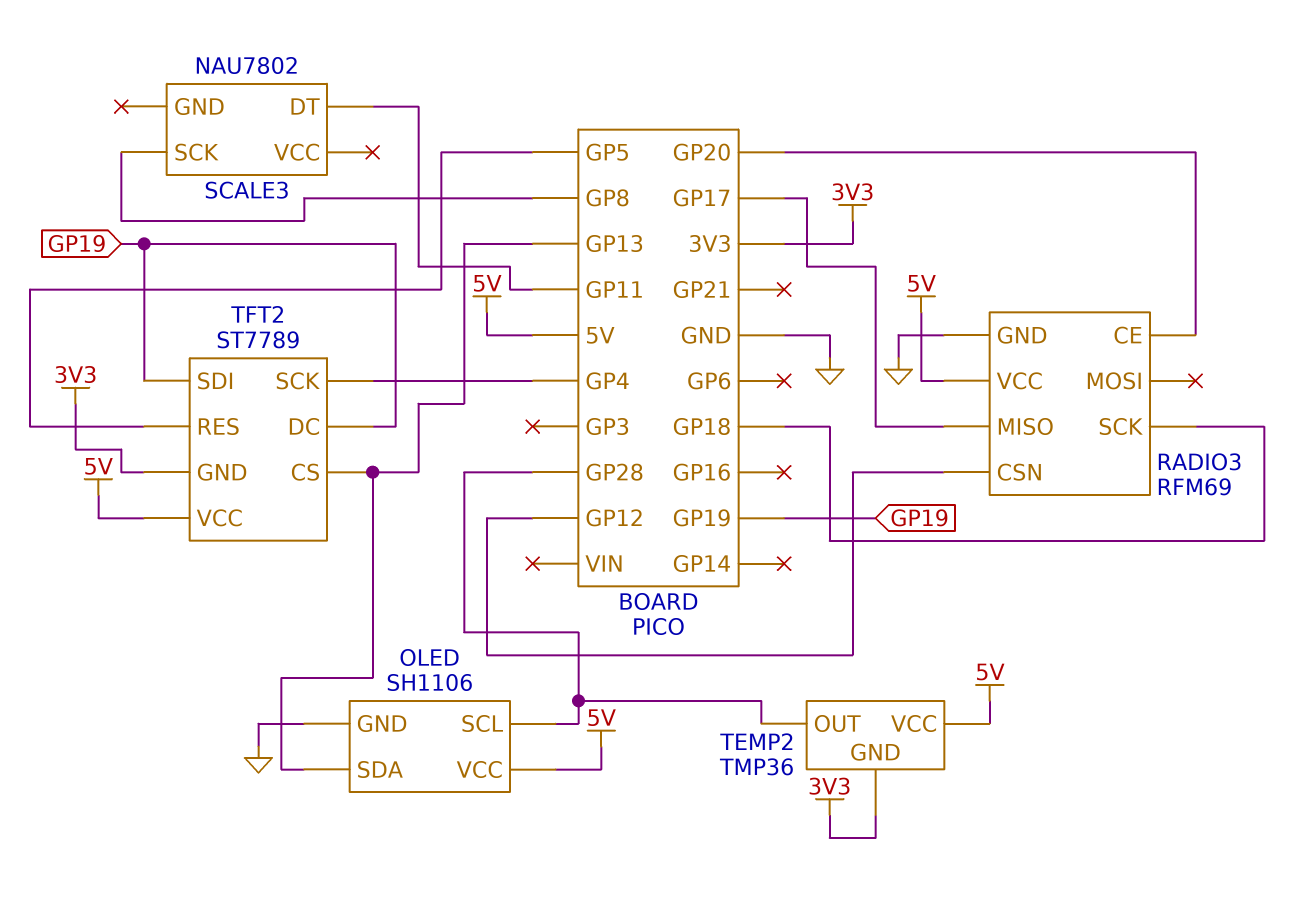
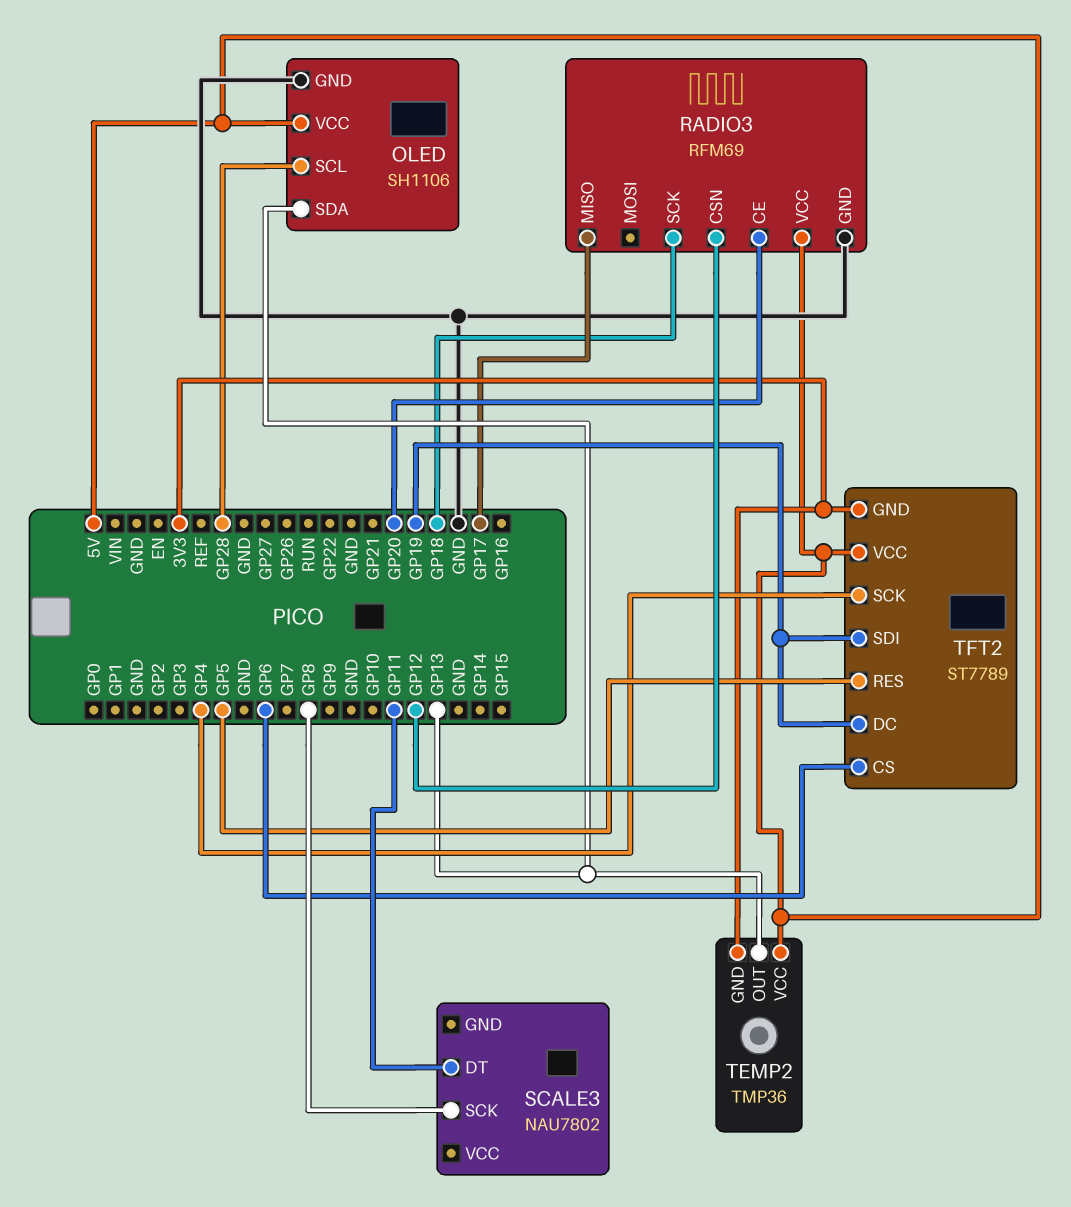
TEMP2 pin OUT: GP28 -> GP13
TFT2 pin CS: GP13 -> GP6

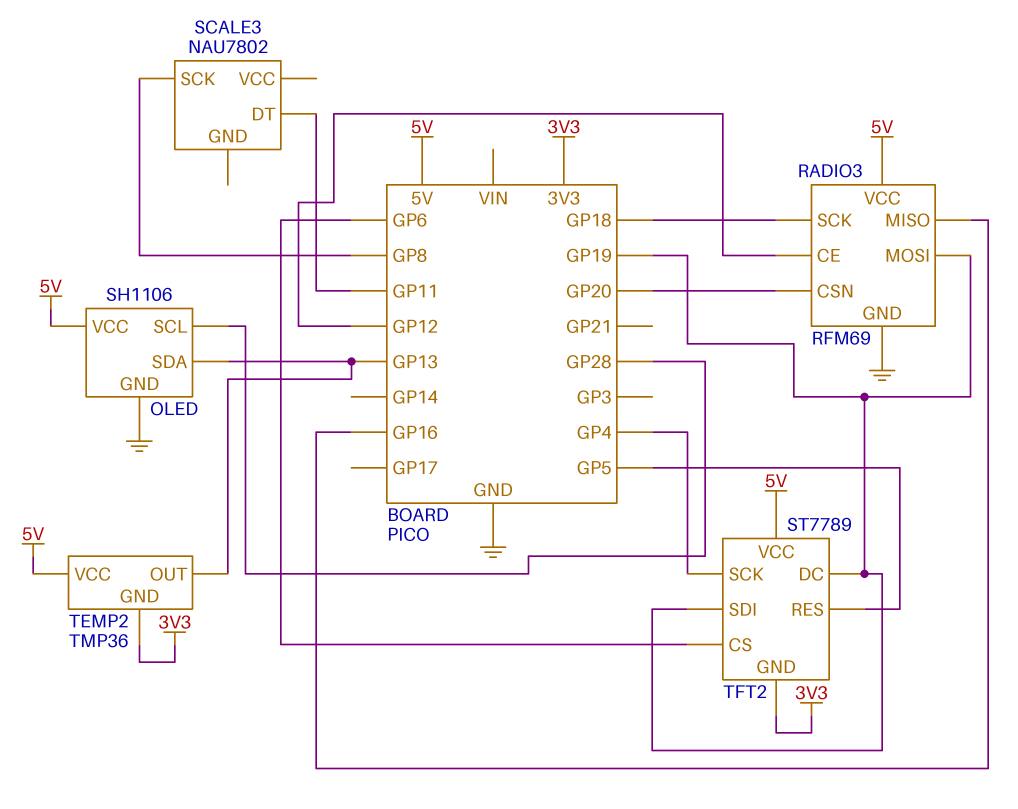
RADIO3 pin CE: GP20 -> GP12
RADIO3 pin CSN: GP12 -> GP20
RADIO3 pin MISO: GP17 -> GP16
RADIO3 pin MOSI: none -> GP19

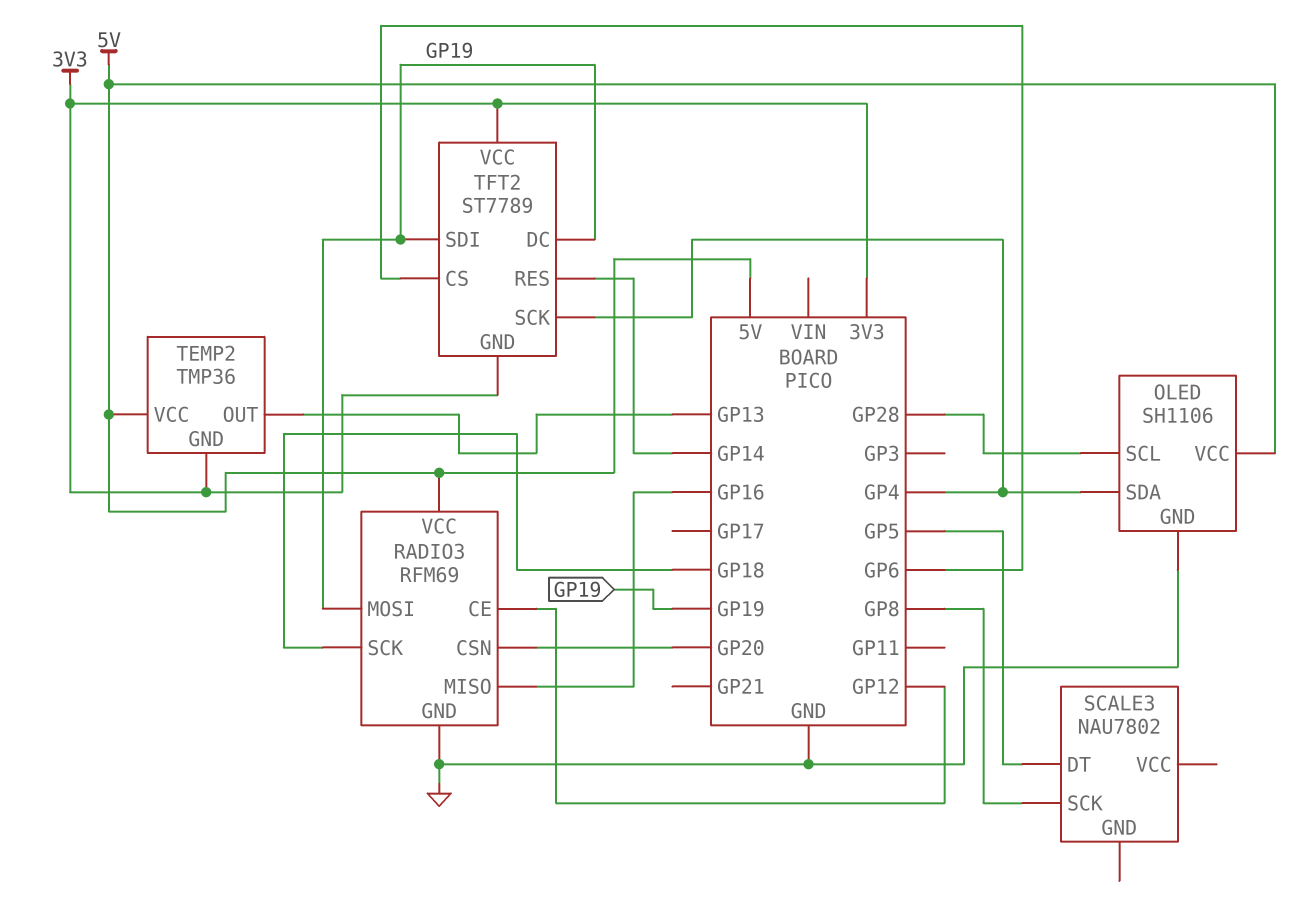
OLED pin SDA: GP13 -> GP4
SCALE3 pin DT: GP11 -> GP5
TFT2 pin RES: GP5 -> GP14
TFT2 pin VCC: 5V -> 3V3

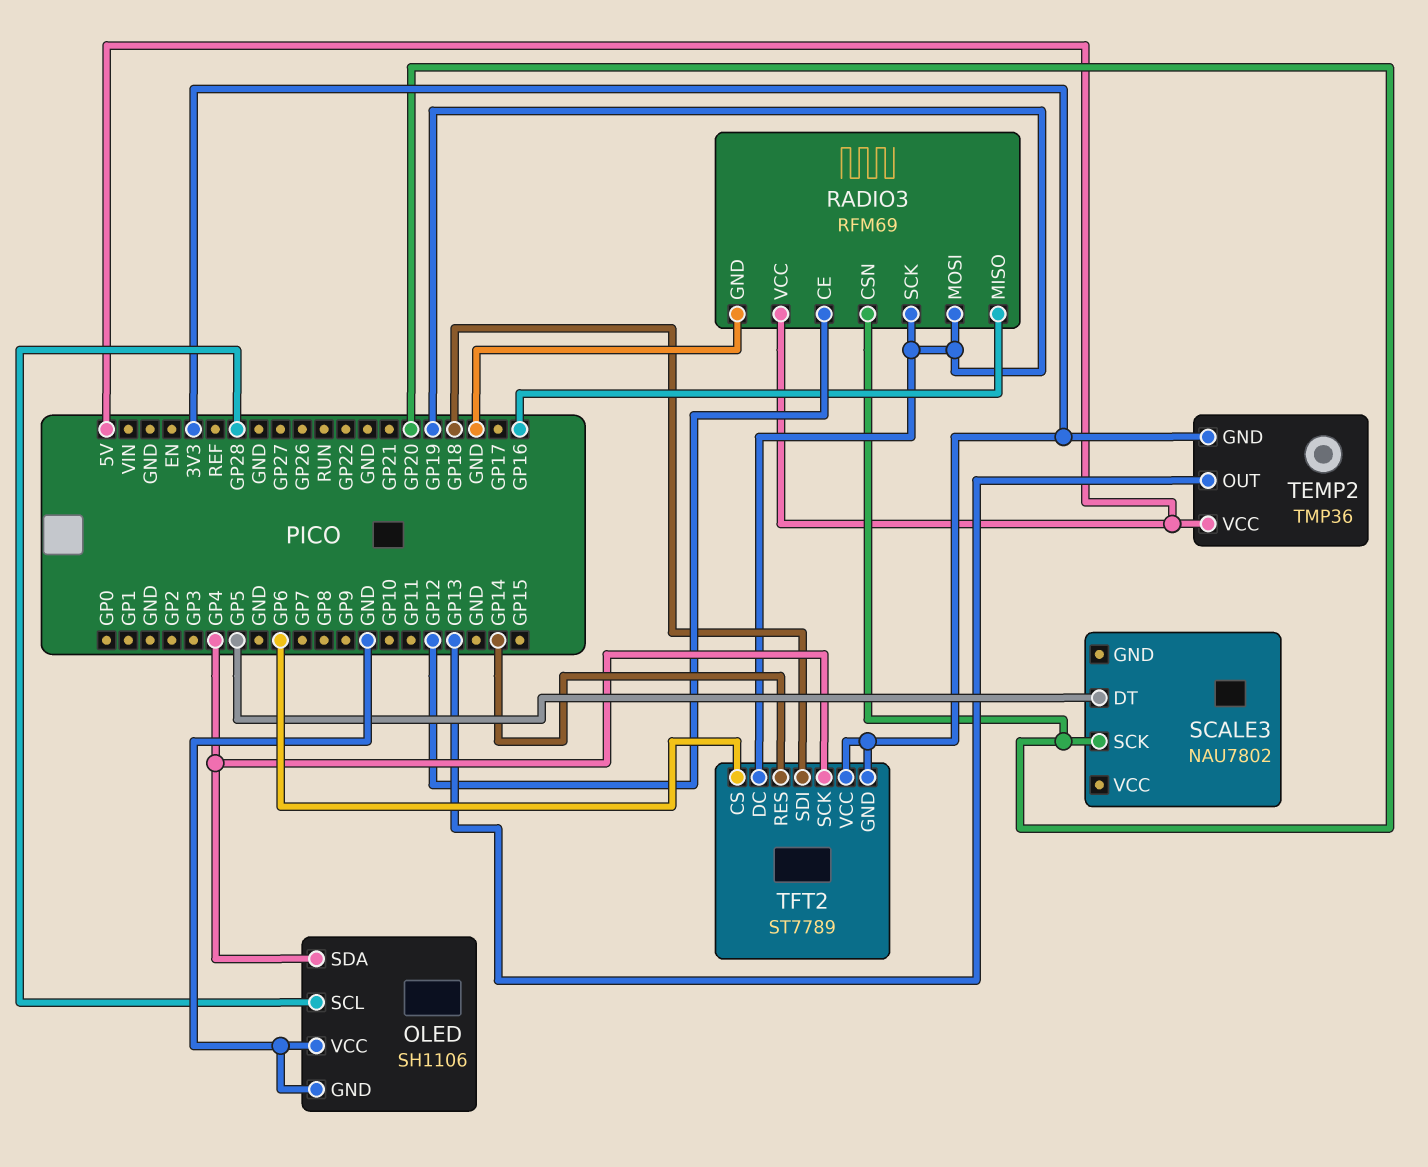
OLED pin VCC: 5V -> GND
RADIO3 pin SCK: GP18 -> GP19
SCALE3 pin SCK: GP8 -> GP20
TFT2 pin SDI: GP19 -> GP18

